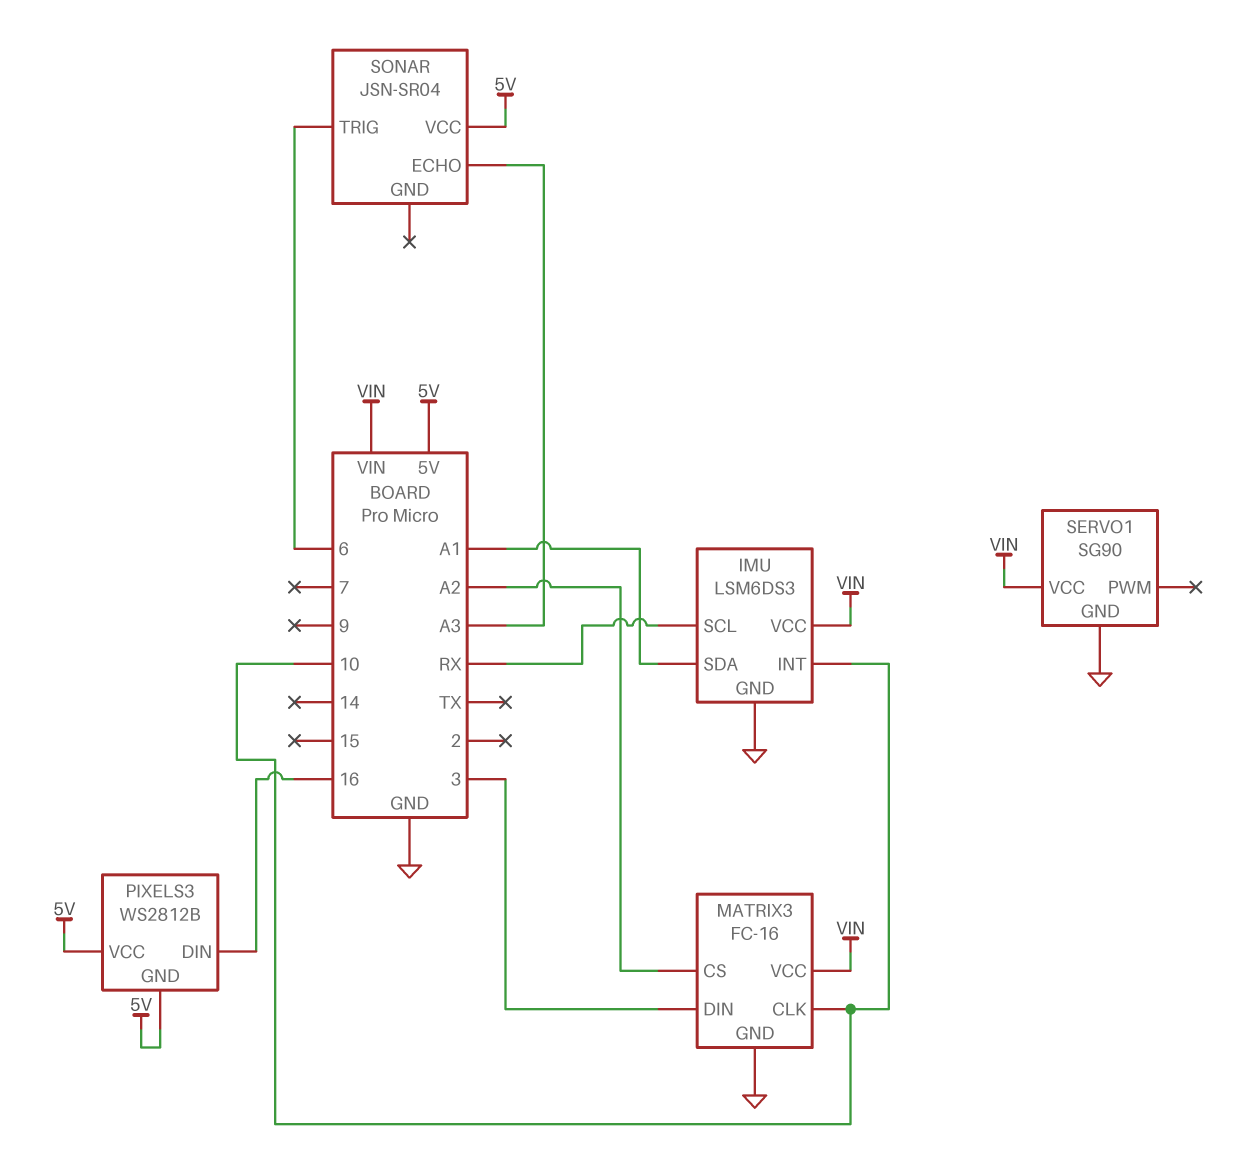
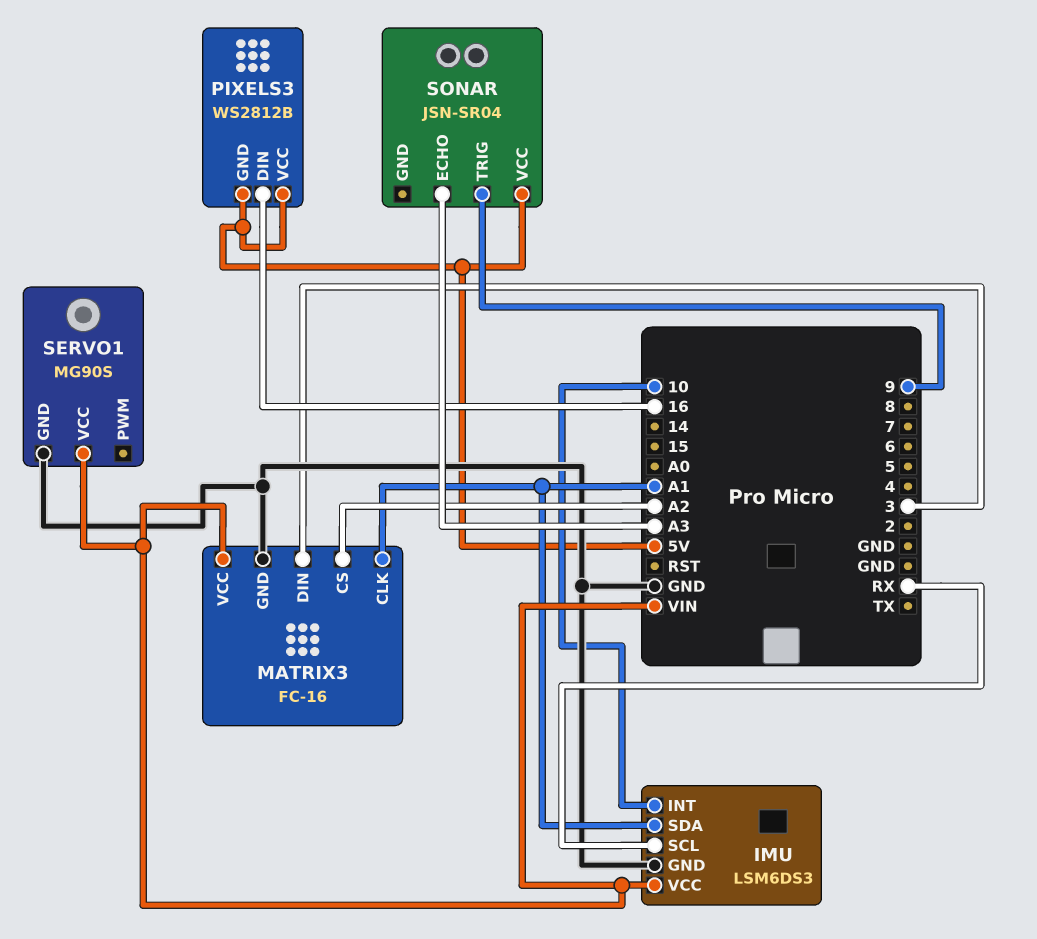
MATRIX3 pin CLK: 10 -> A1
SERVO1: SG90 -> MG90S
SONAR pin TRIG: 6 -> 9

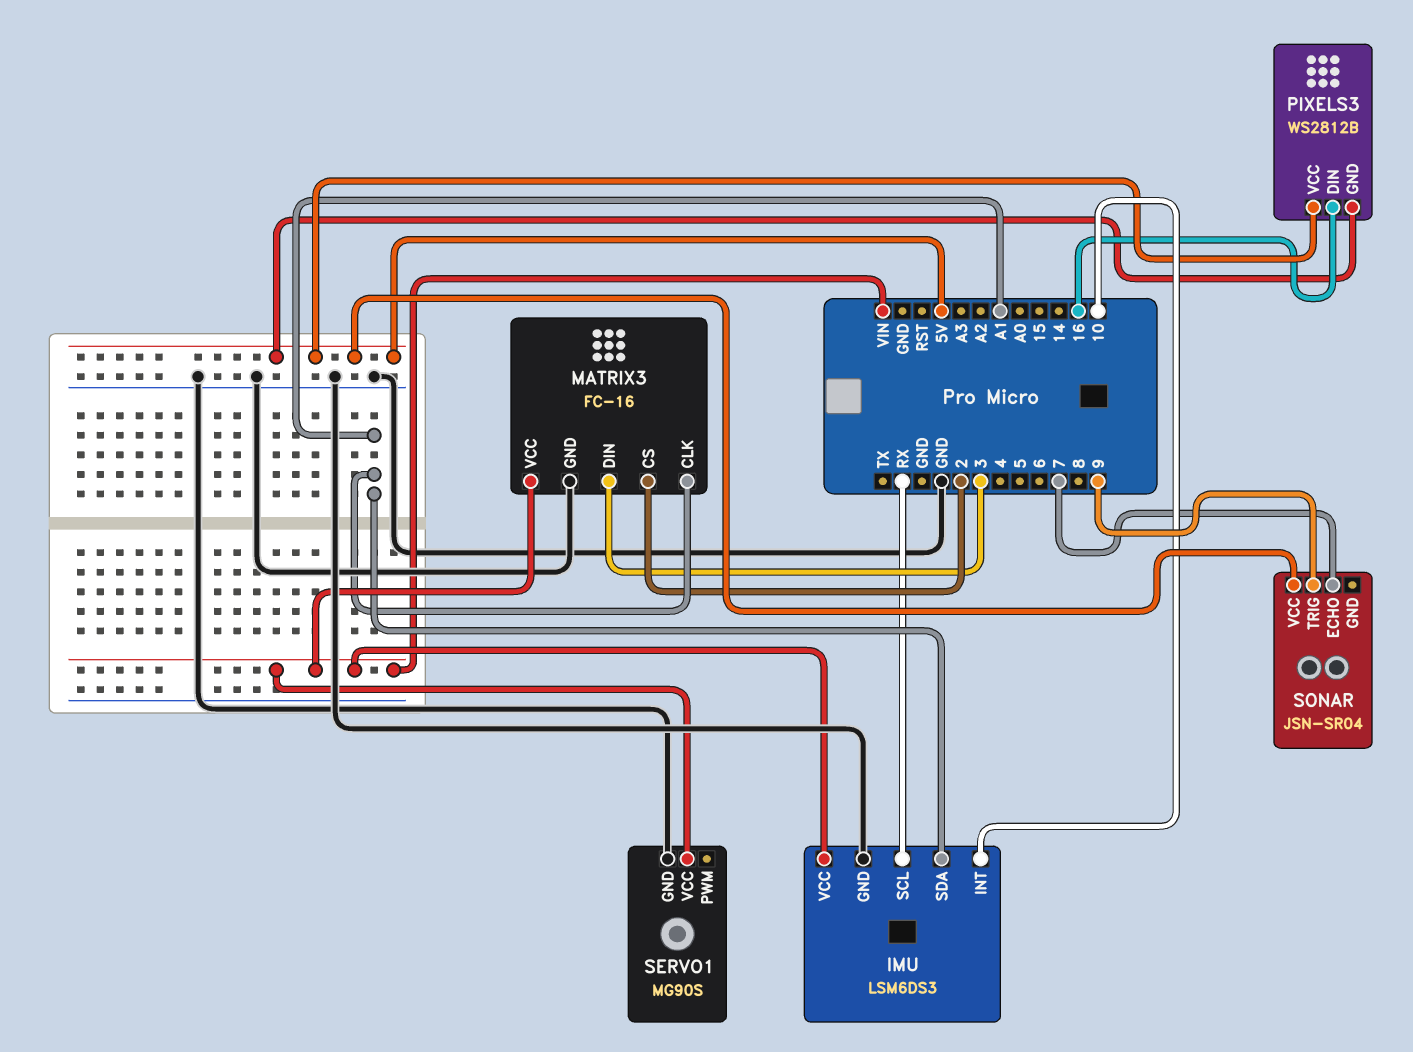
MATRIX3 pin CS: A2 -> 2
SONAR pin ECHO: A3 -> 7

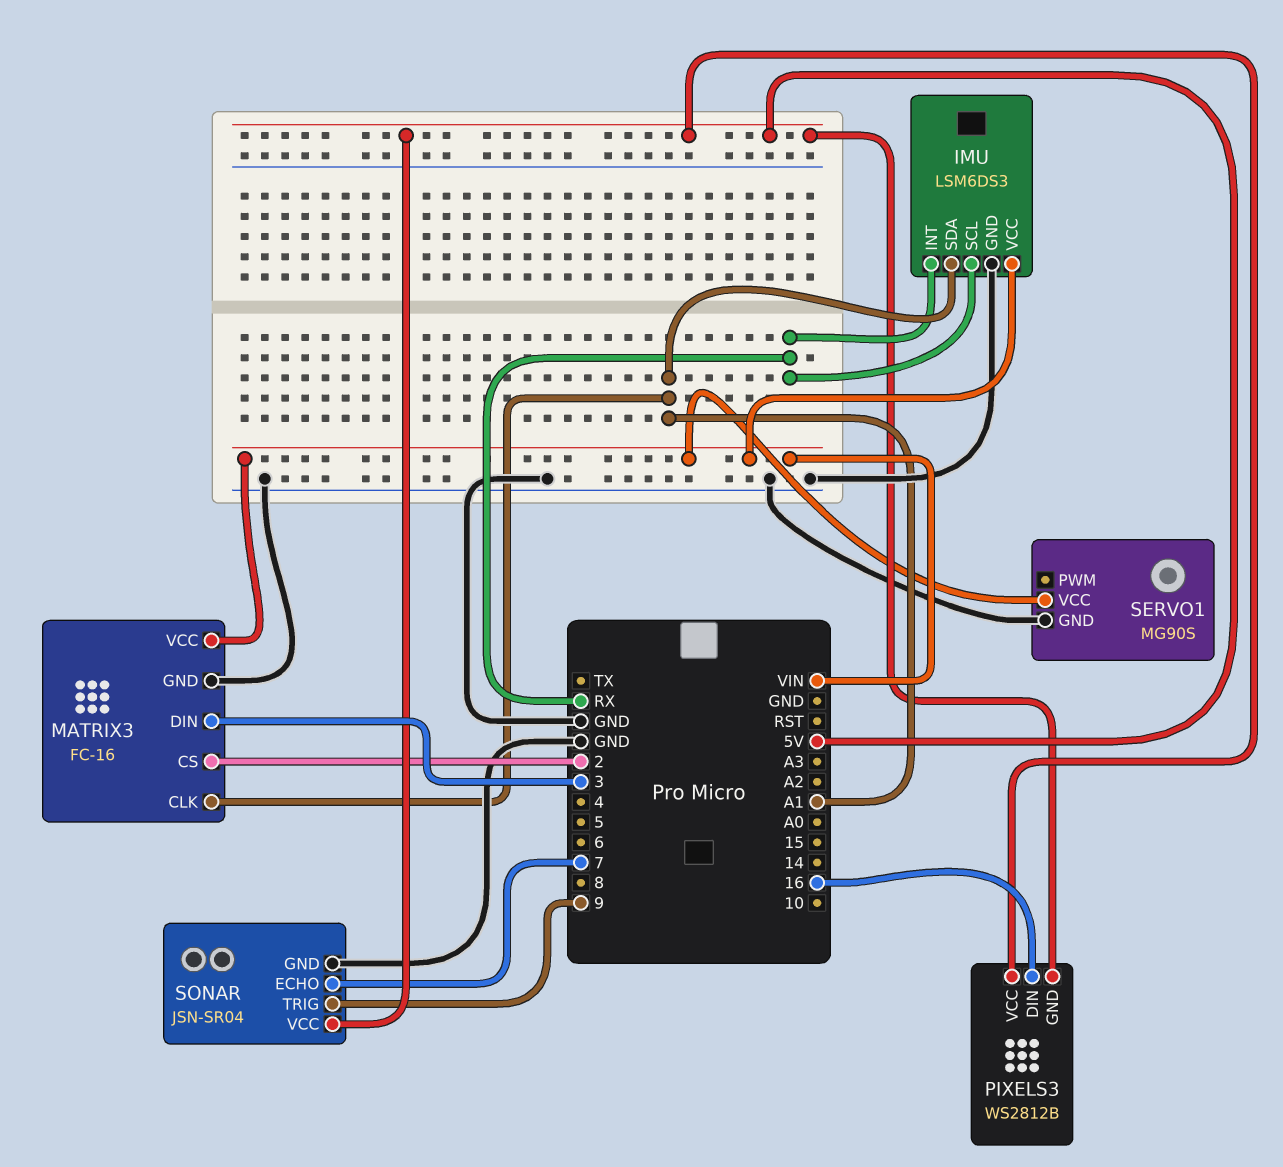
IMU pin INT: 10 -> RX
SONAR pin GND: none -> GND

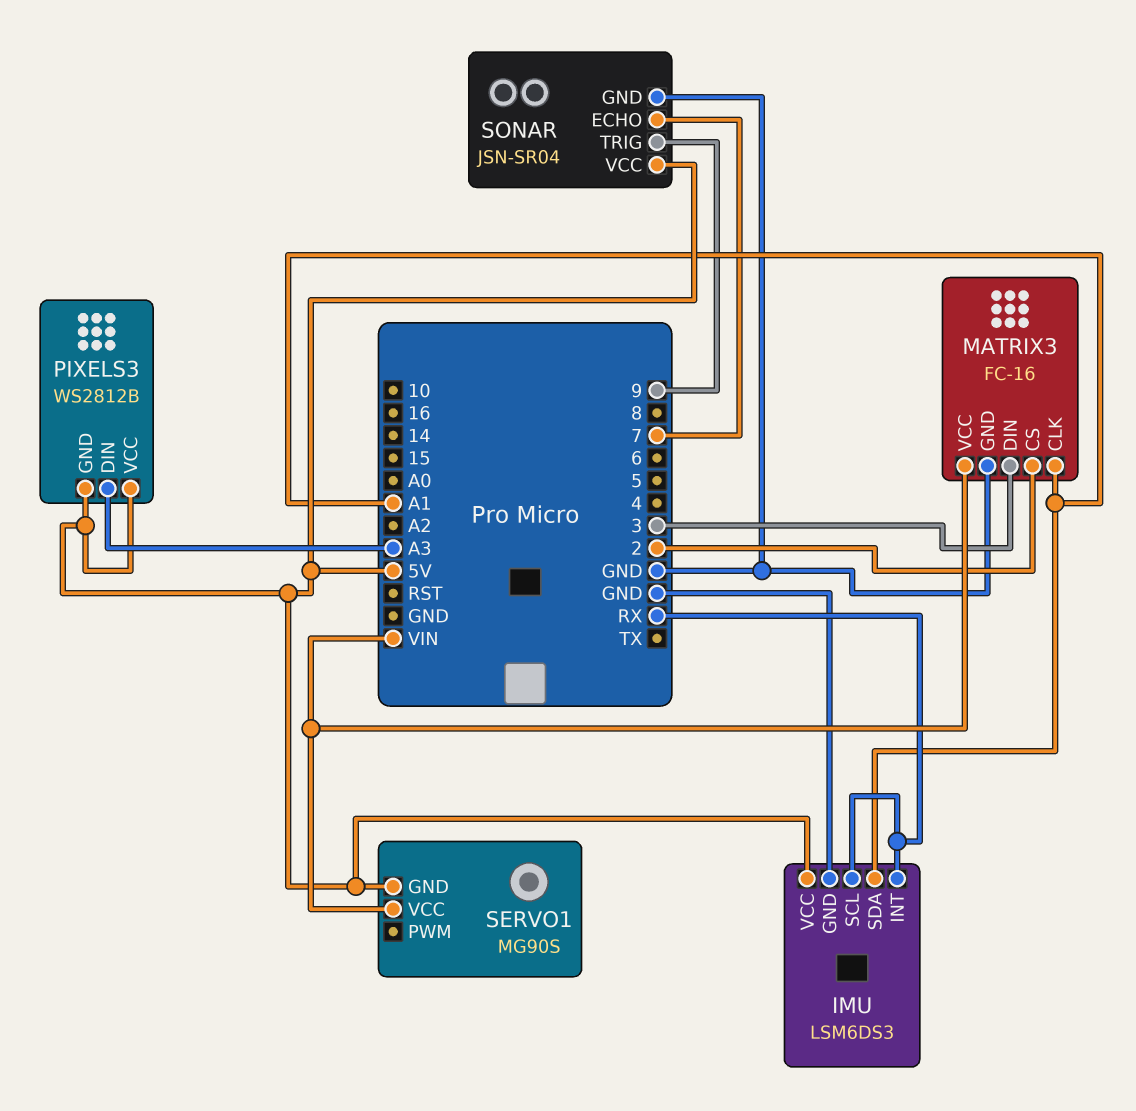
IMU pin VCC: VIN -> 5V
PIXELS3 pin DIN: 16 -> A3
SERVO1 pin GND: GND -> 5V

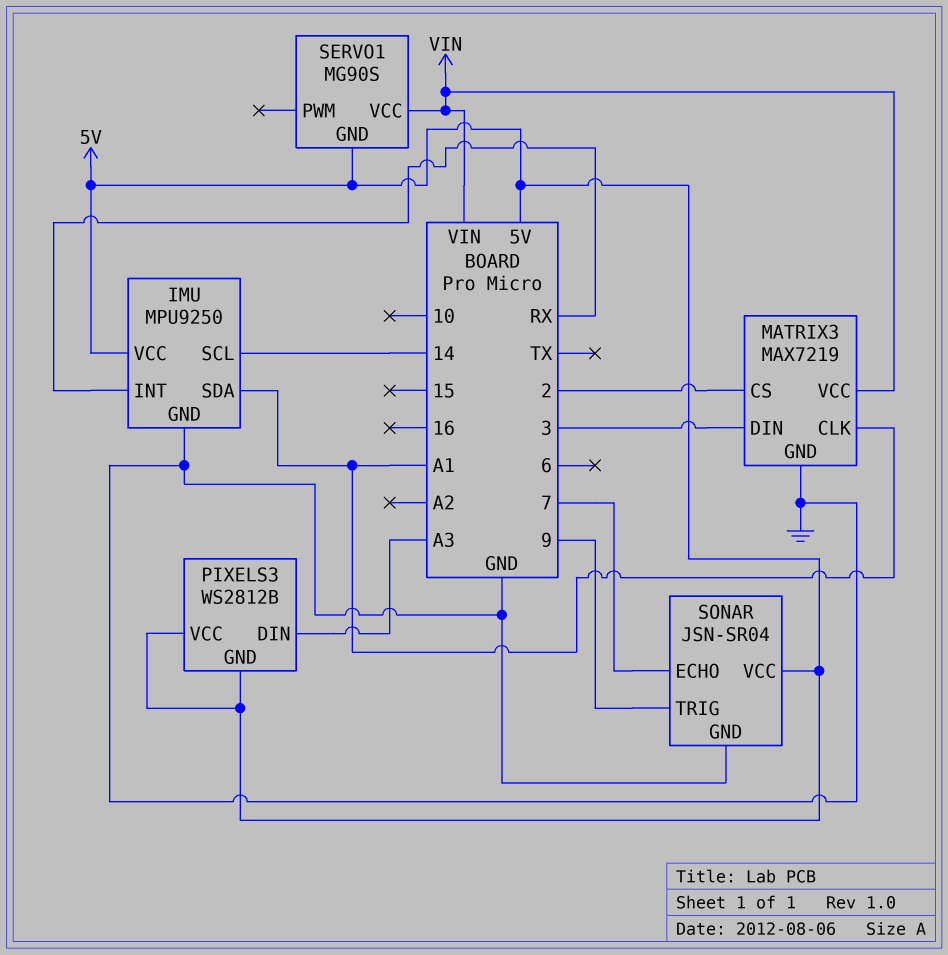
IMU: LSM6DS3 -> MPU9250
IMU pin SCL: RX -> 14
MATRIX3: FC-16 -> MAX7219

